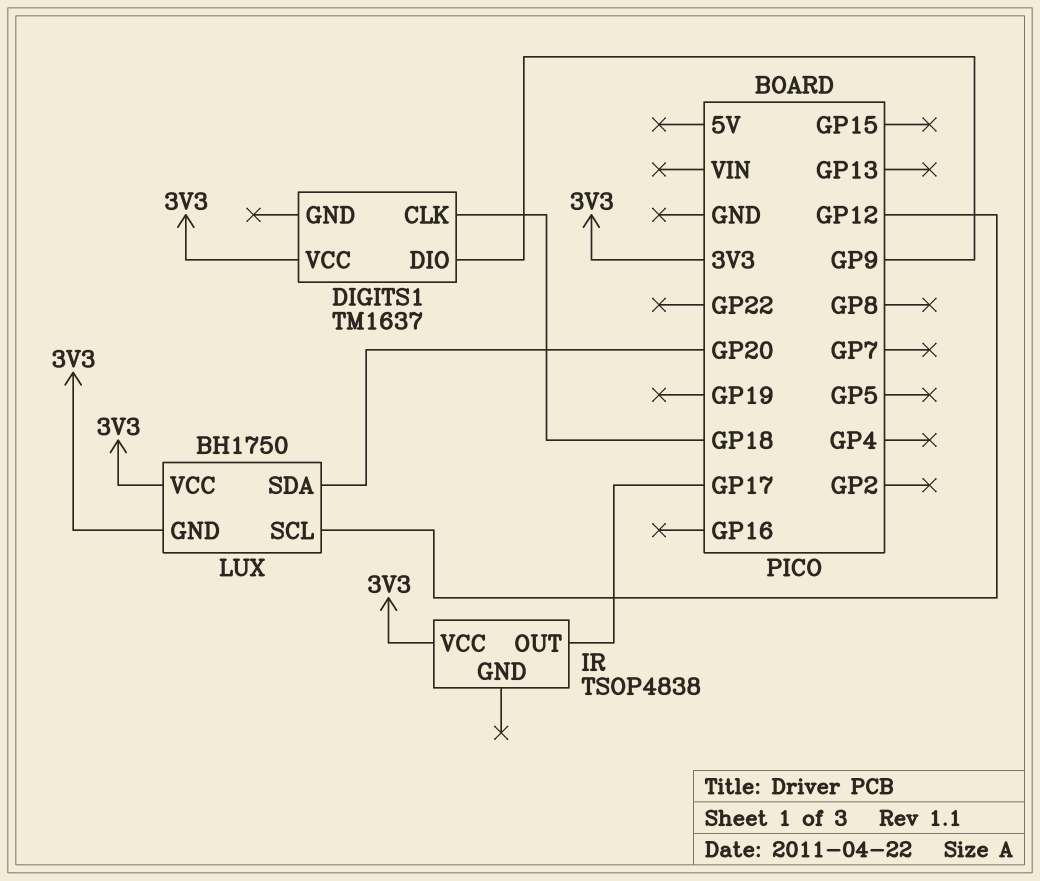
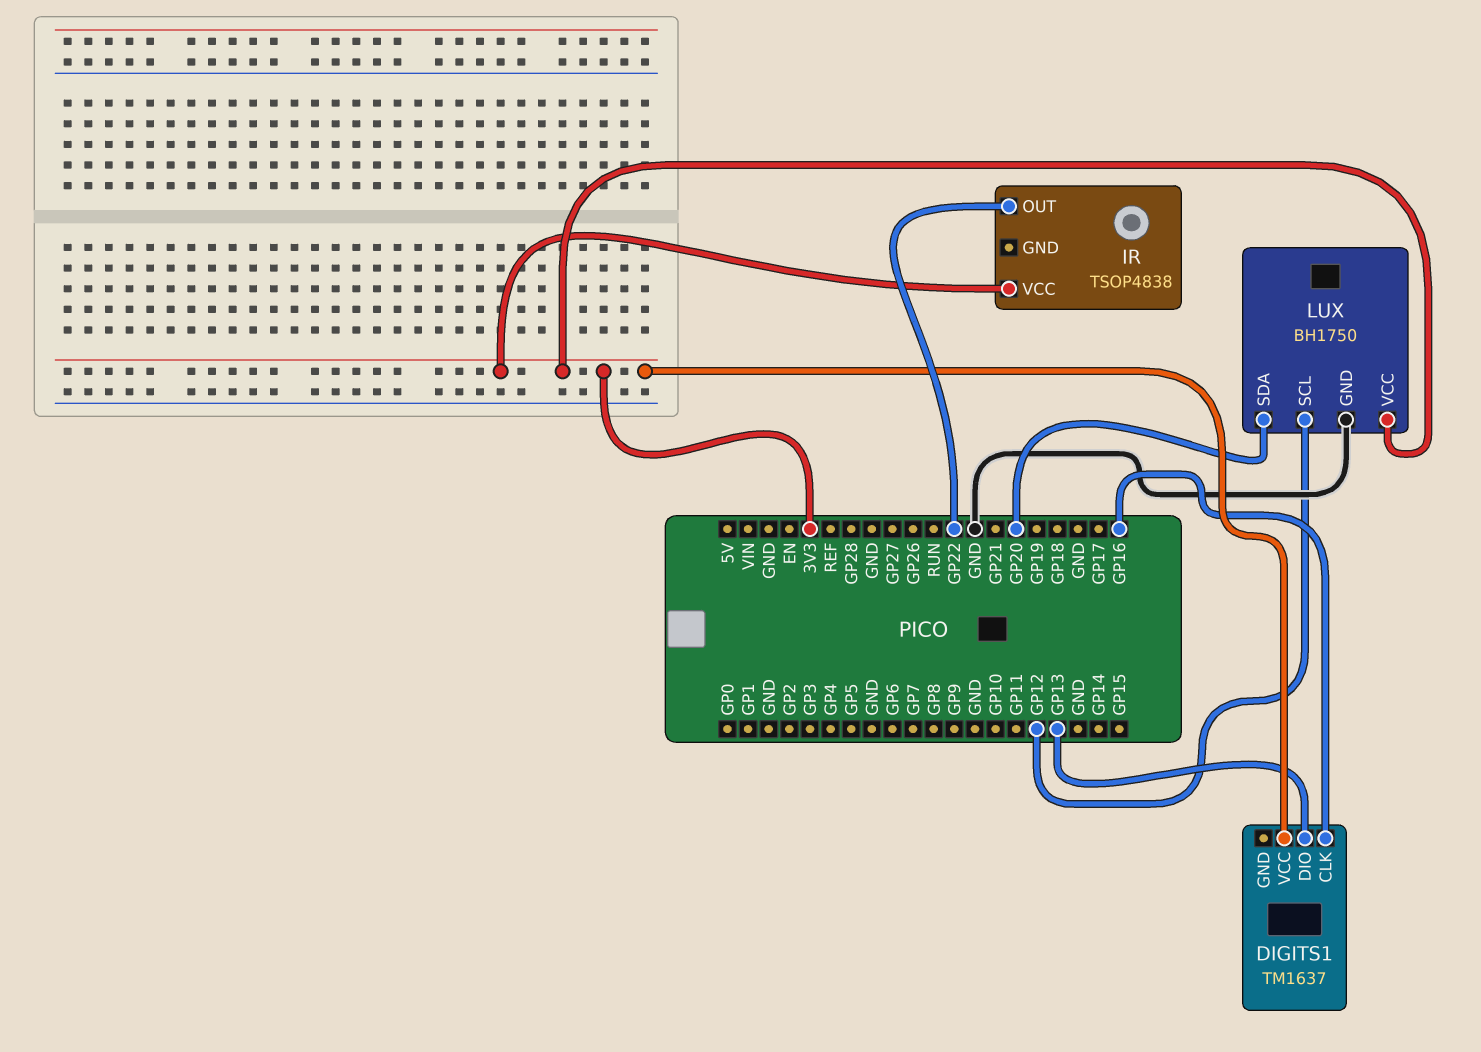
DIGITS1 pin CLK: GP18 -> GP16
DIGITS1 pin DIO: GP9 -> GP13
IR pin OUT: GP17 -> GP22
LUX pin GND: 3V3 -> GND

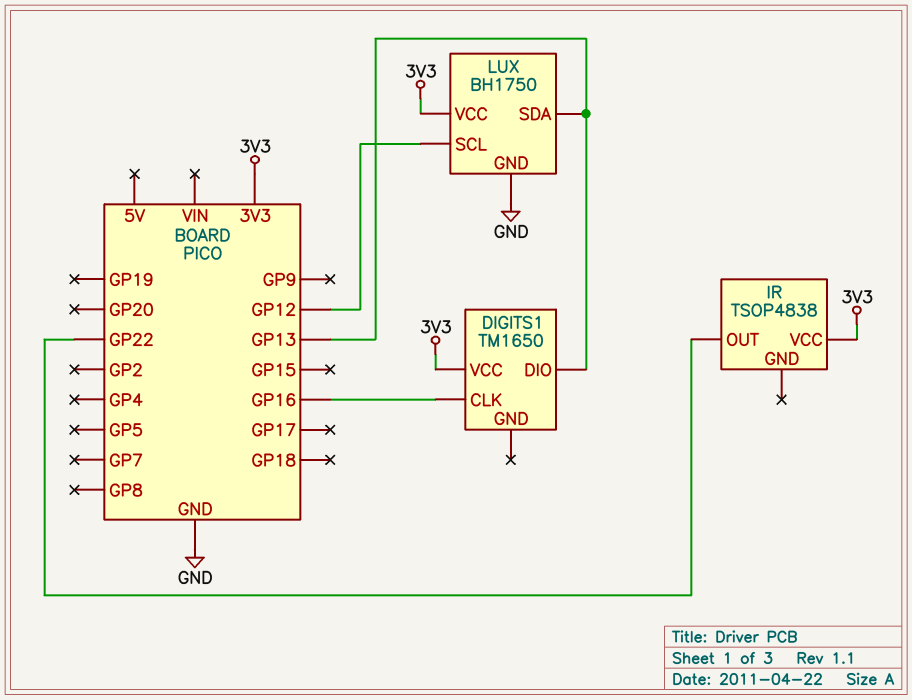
DIGITS1: TM1637 -> TM1650
LUX pin SDA: GP20 -> GP13

